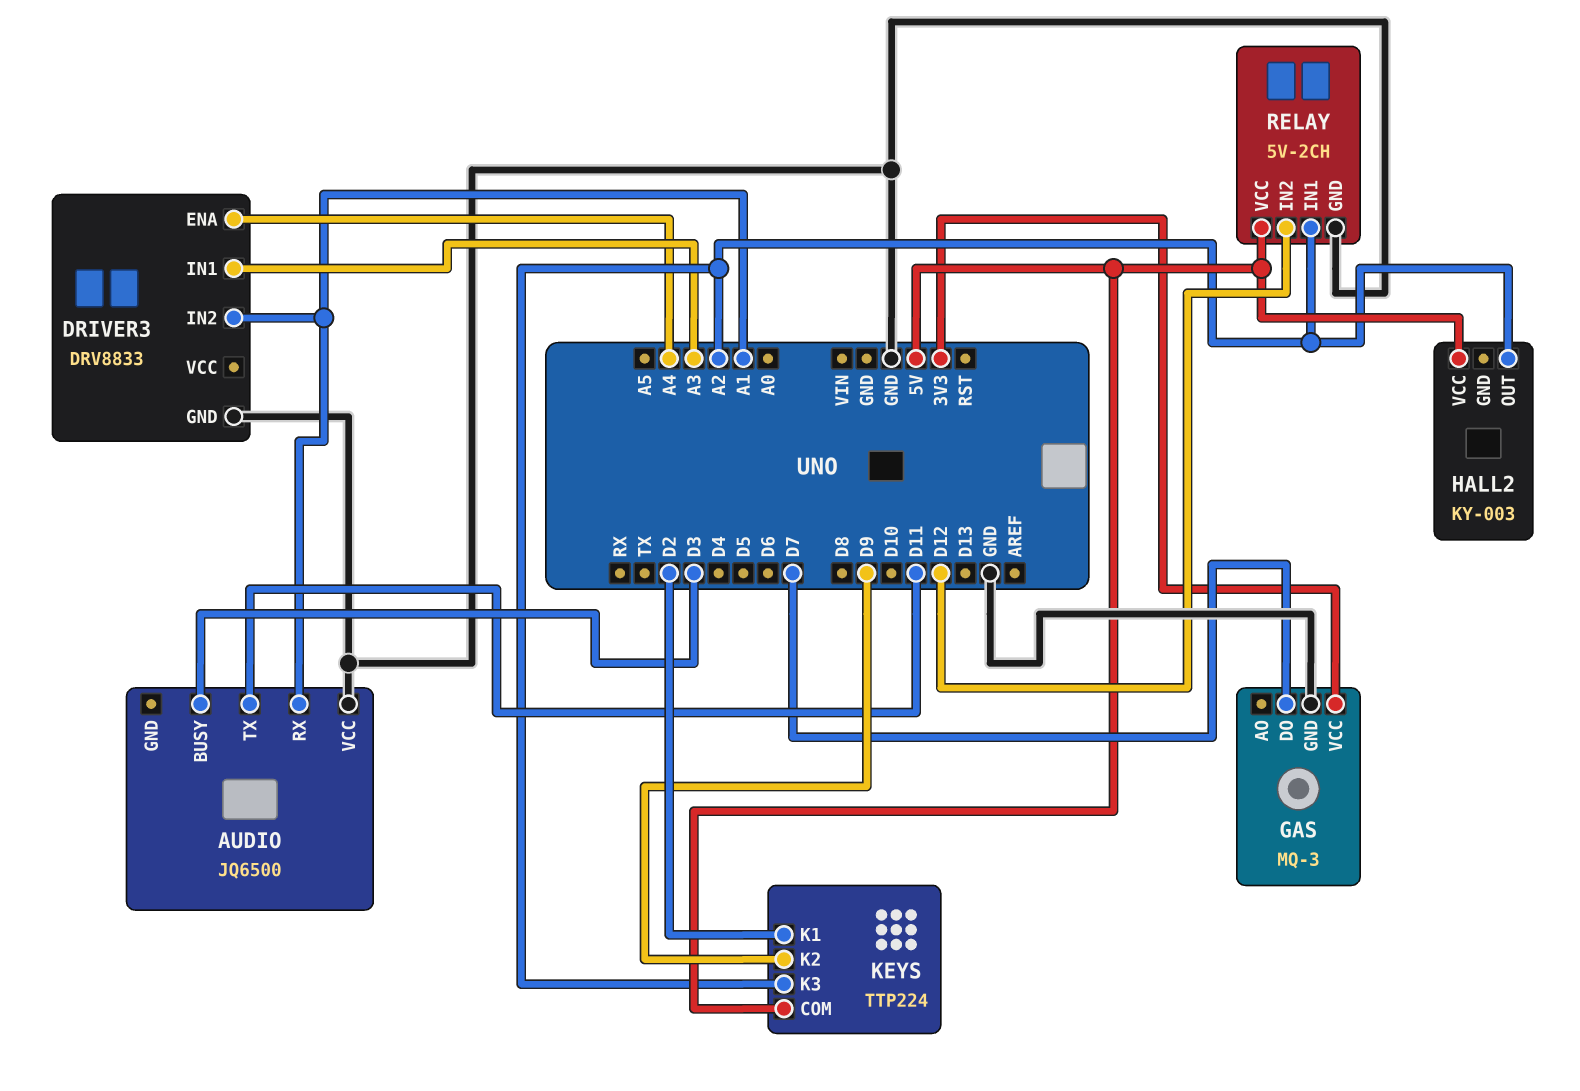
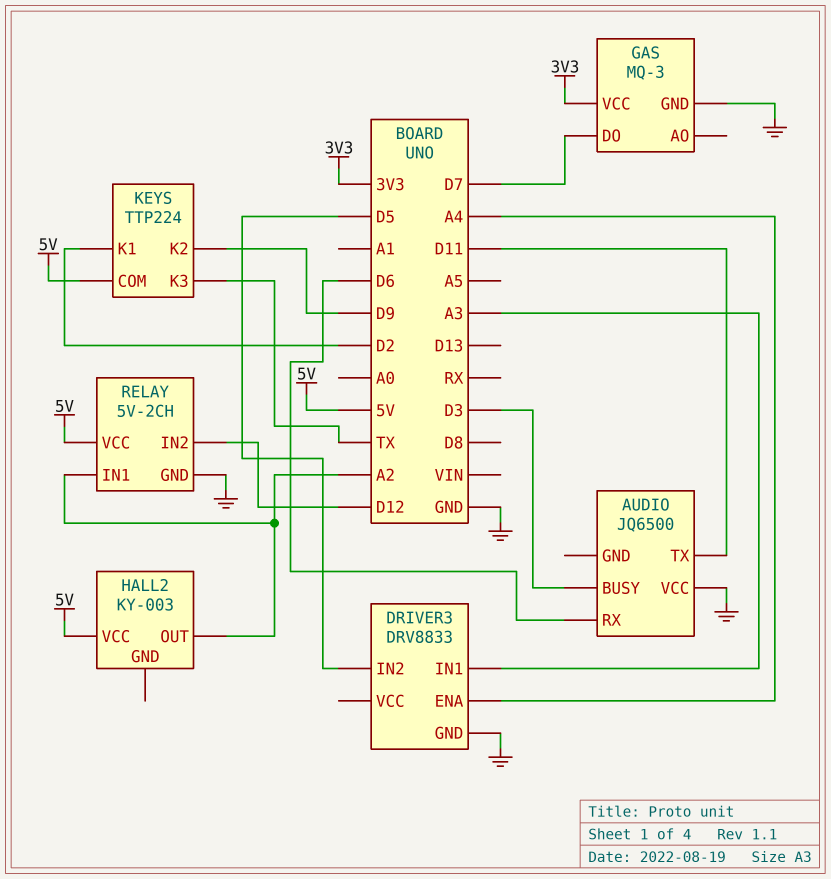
AUDIO pin RX: A1 -> D6
DRIVER3 pin IN2: A1 -> D5
KEYS pin K3: A2 -> TX

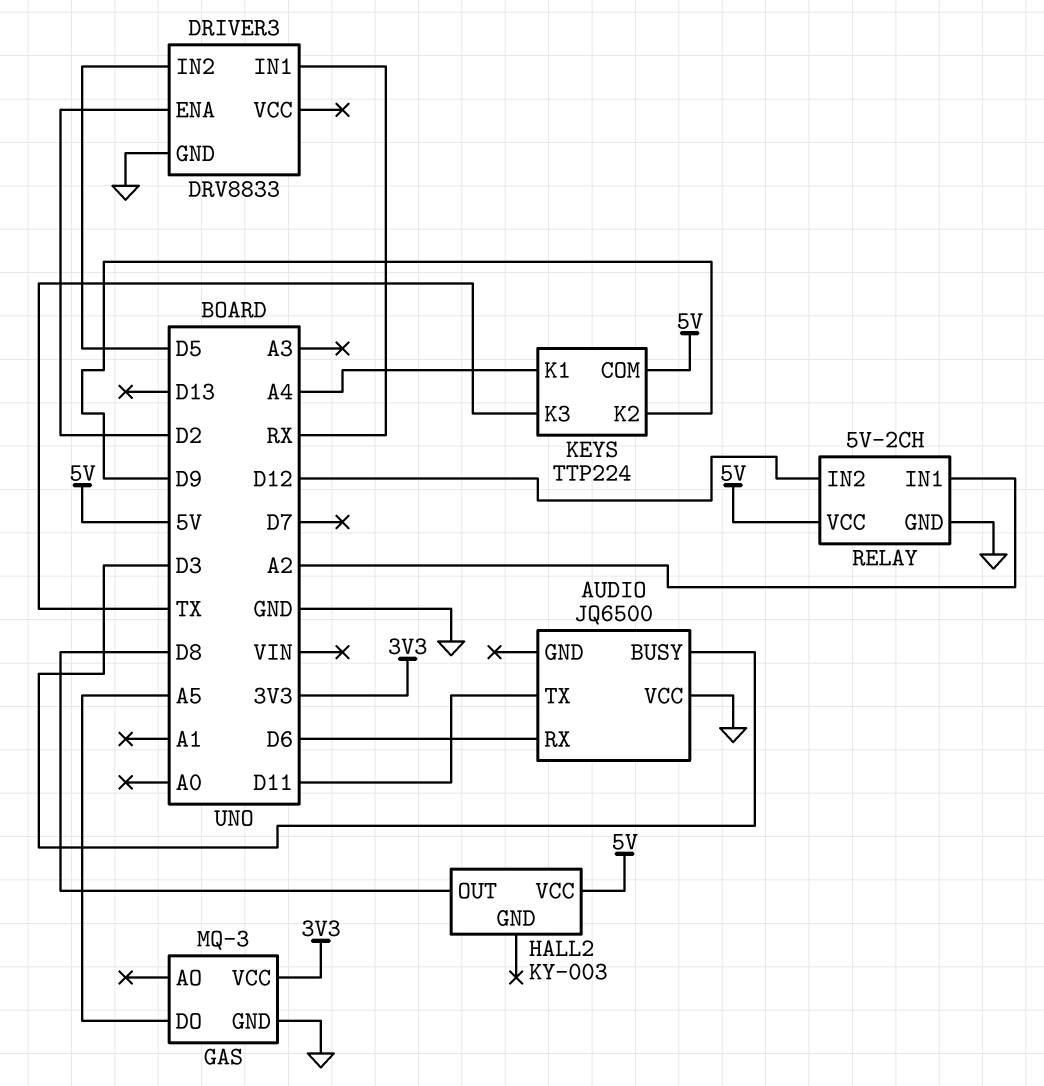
DRIVER3 pin ENA: A4 -> D2
DRIVER3 pin IN1: A3 -> RX
GAS pin DO: D7 -> A5
HALL2 pin OUT: A2 -> D8
KEYS pin K1: D2 -> A4

